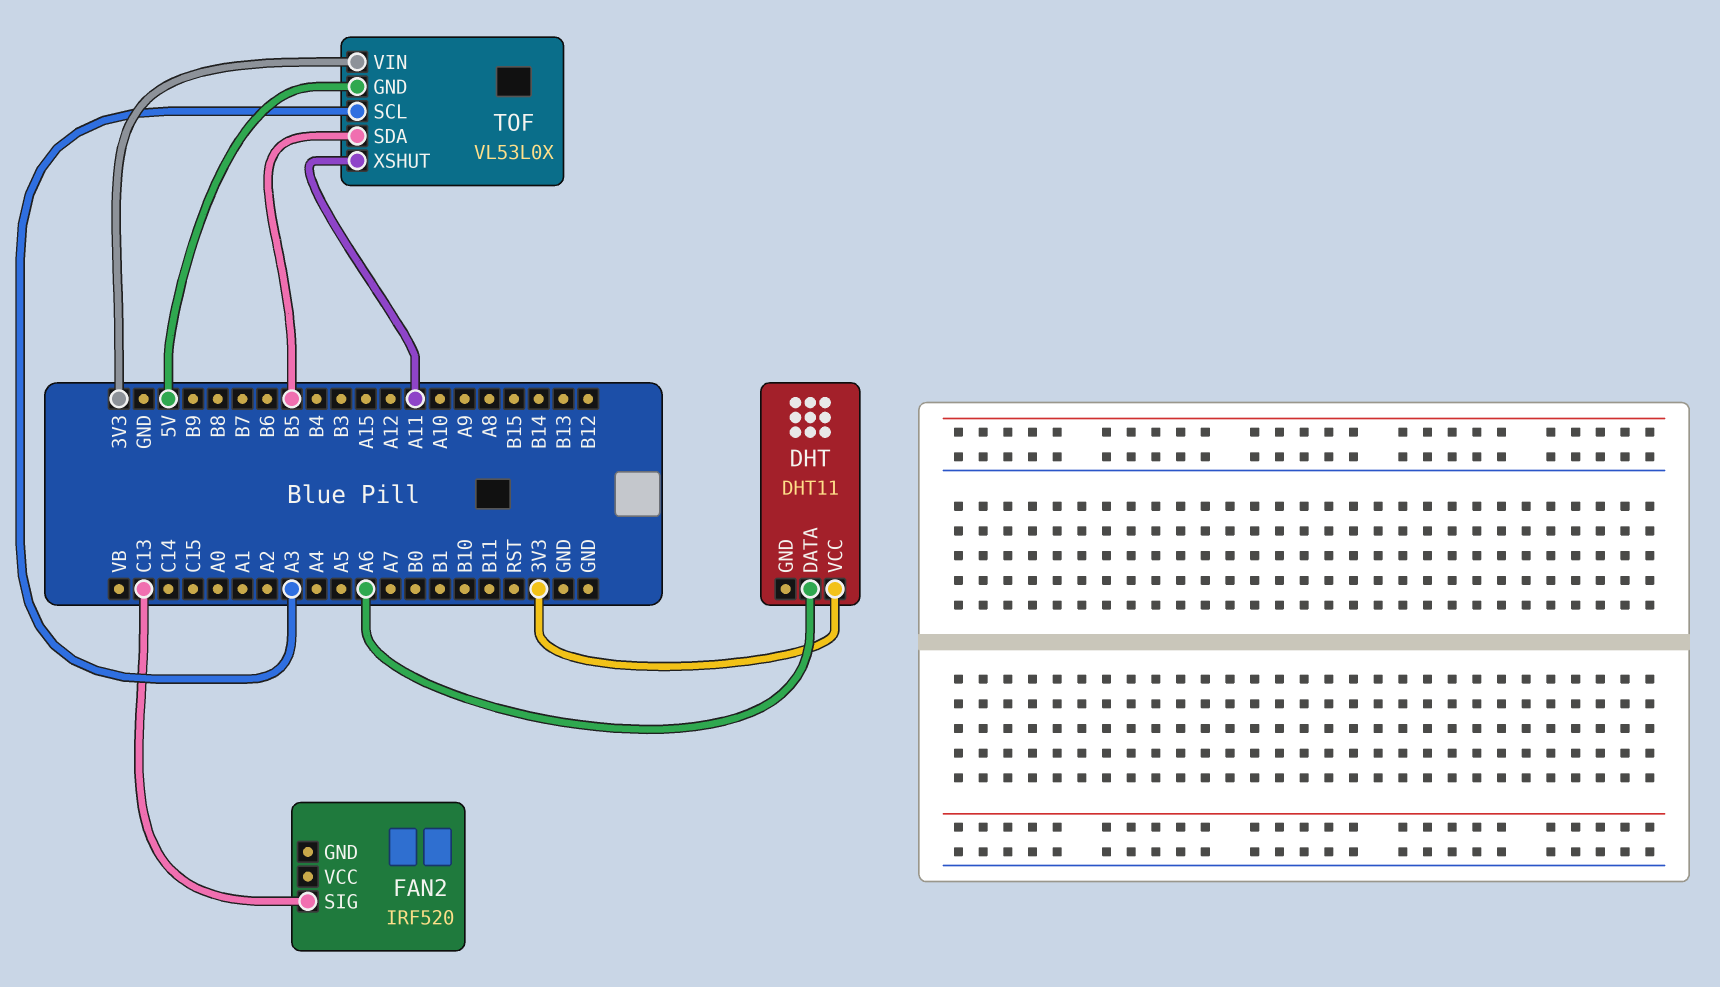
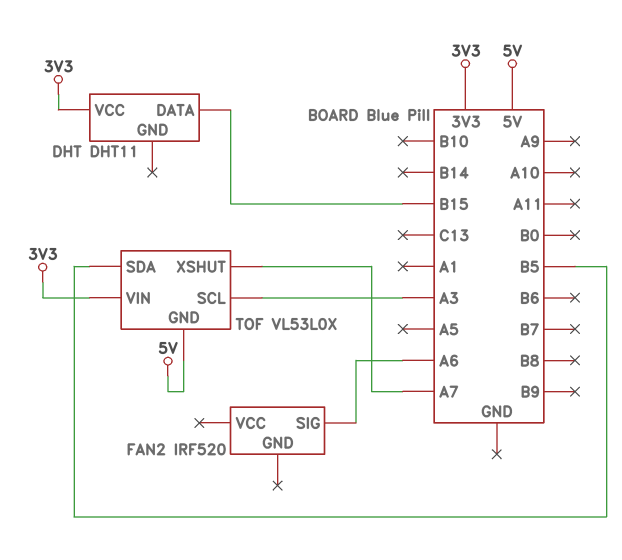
DHT pin DATA: A6 -> B15
FAN2 pin SIG: C13 -> A6
TOF pin XSHUT: A11 -> A7

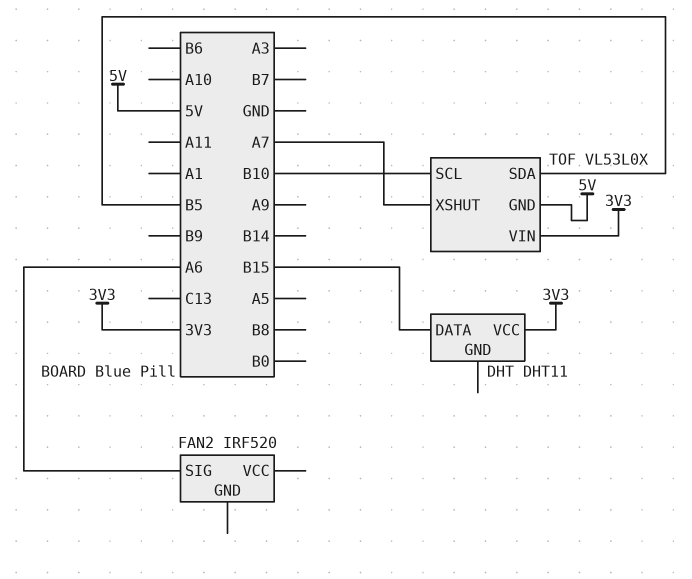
TOF pin SCL: A3 -> B10

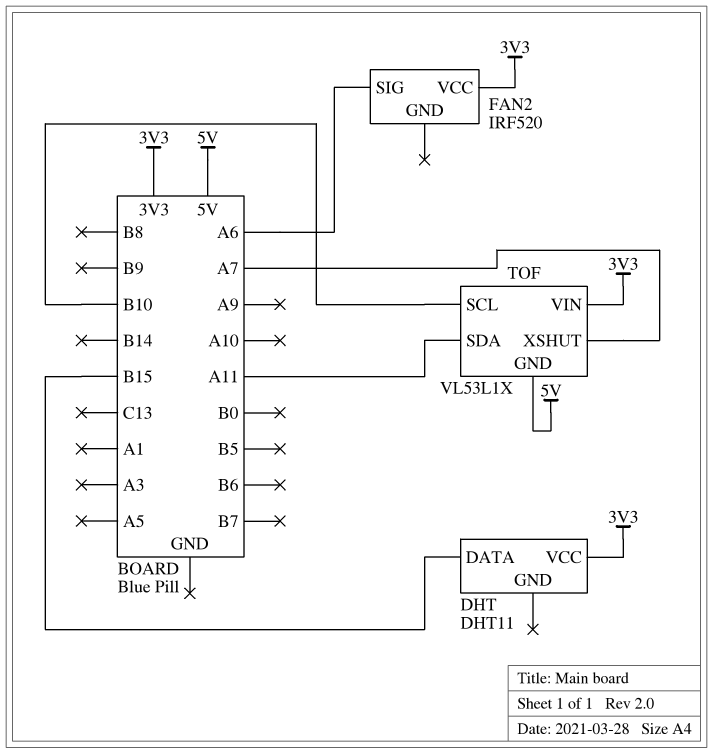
FAN2 pin VCC: none -> 3V3
TOF: VL53L0X -> VL53L1X
TOF pin SDA: B5 -> A11

